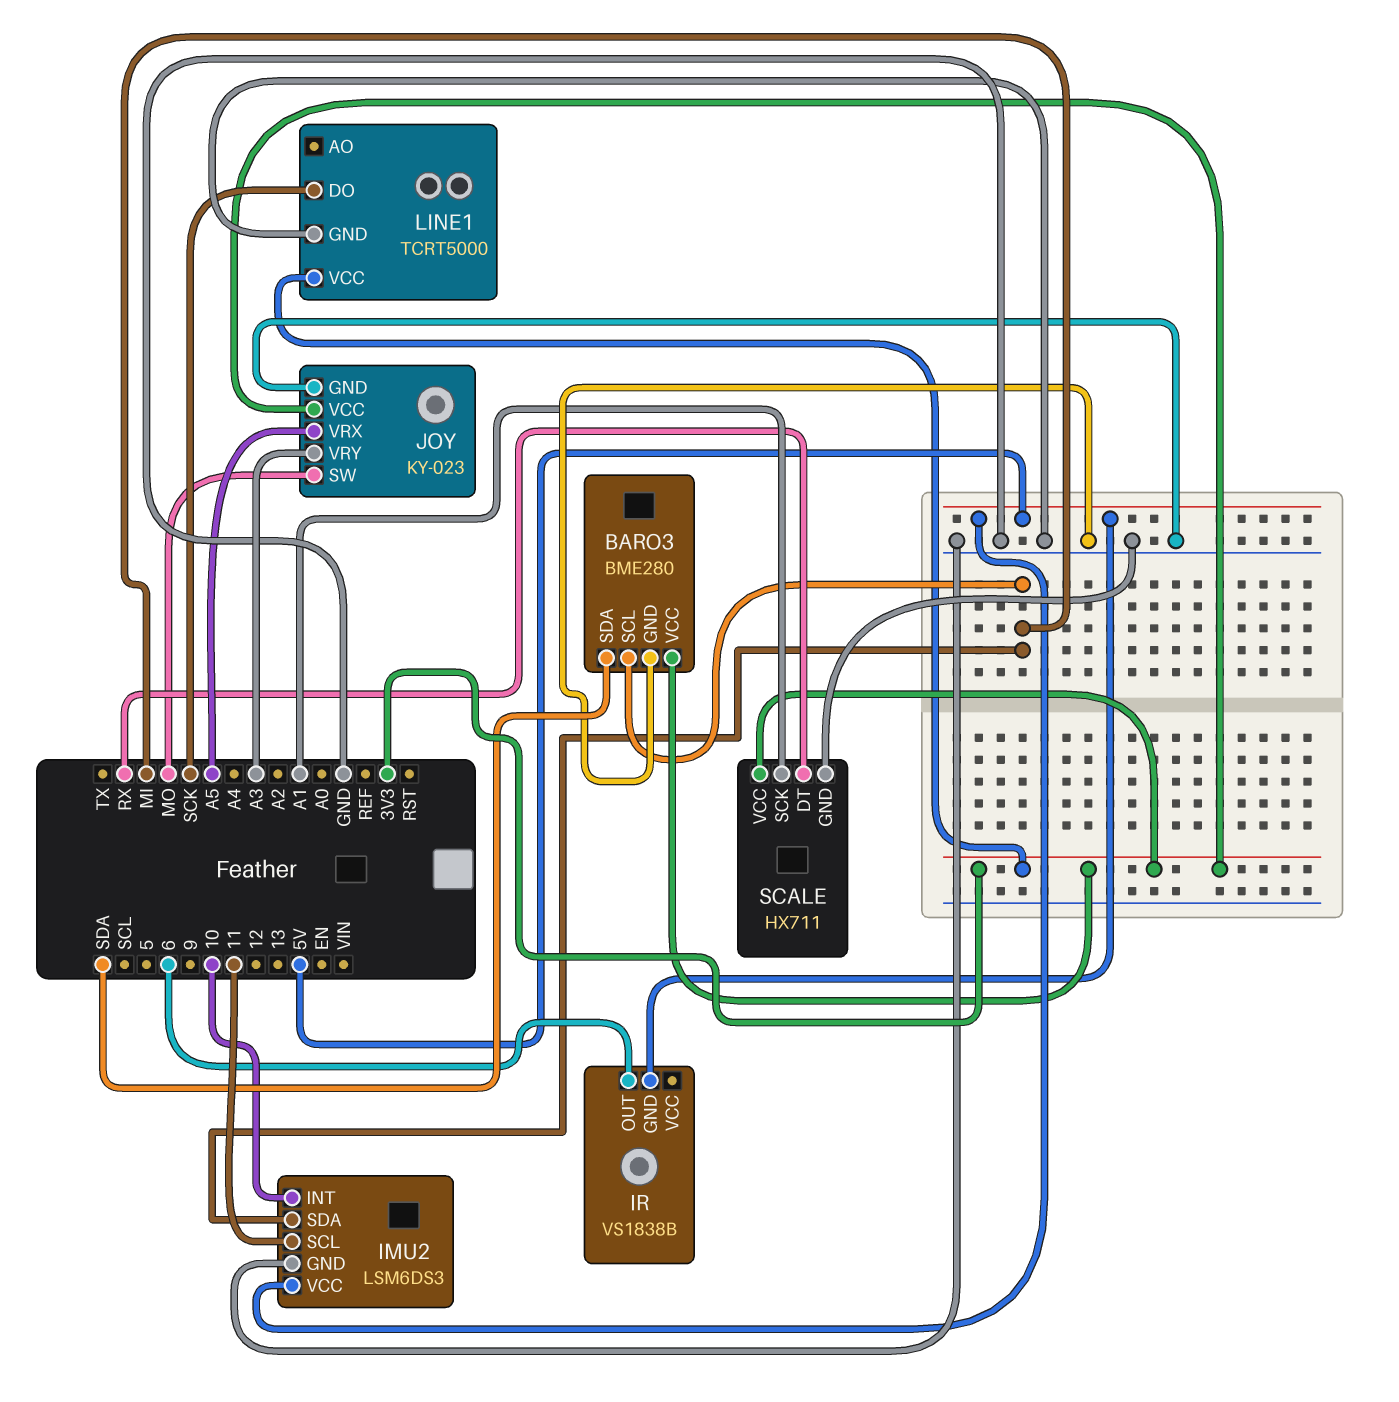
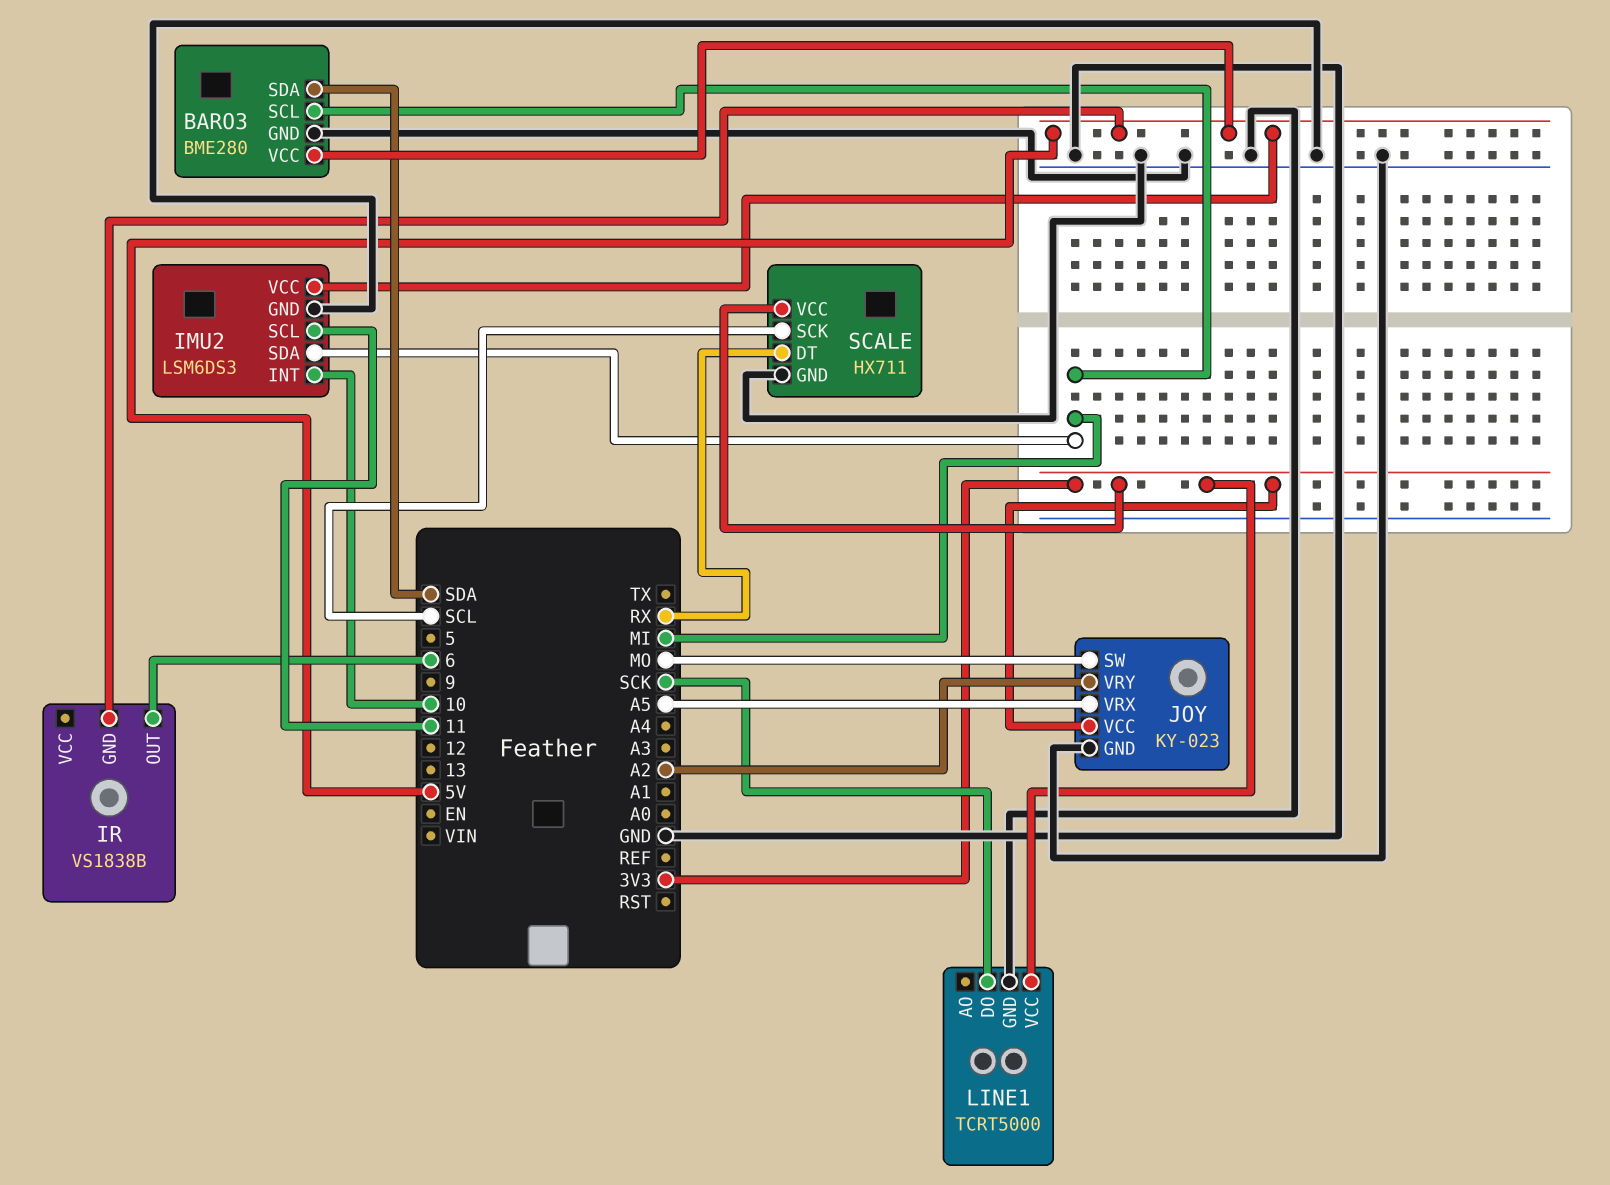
BARO3 pin VCC: 3V3 -> 5V
JOY pin VRY: A3 -> A2
SCALE pin SCK: A1 -> SCL

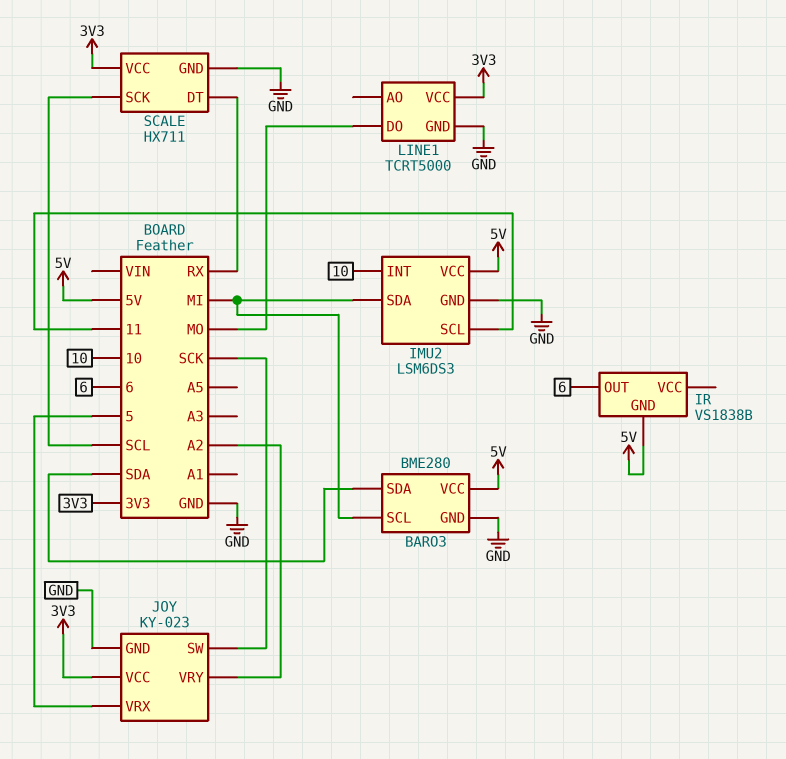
JOY pin SW: MO -> SCK
JOY pin VRX: A5 -> 5
LINE1 pin DO: SCK -> MO

